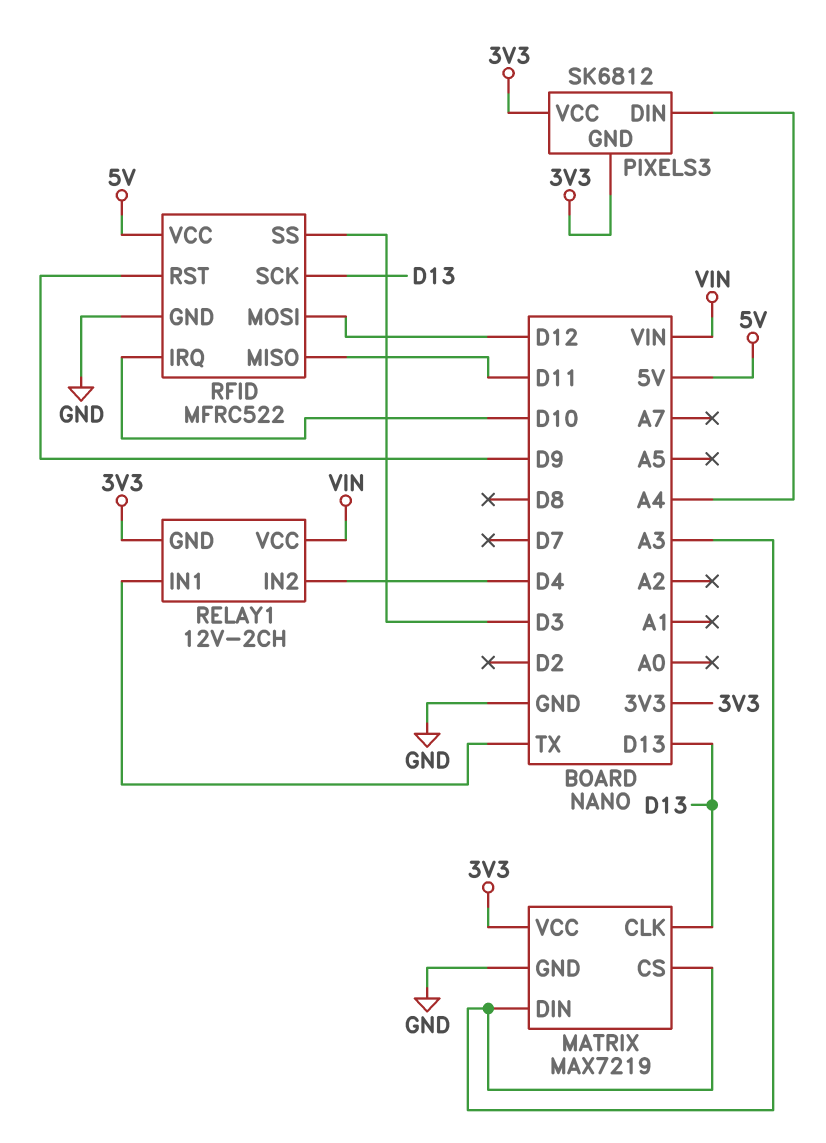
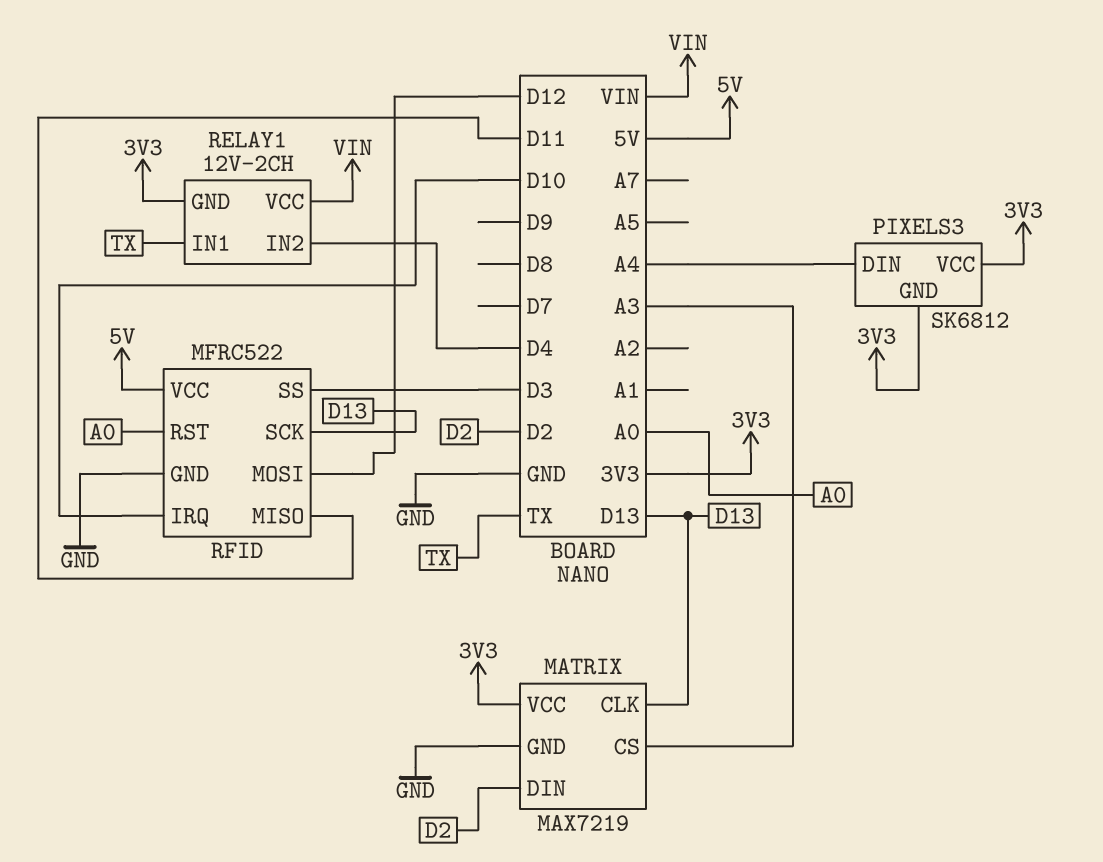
MATRIX pin DIN: A3 -> D2
RFID pin RST: D9 -> A0

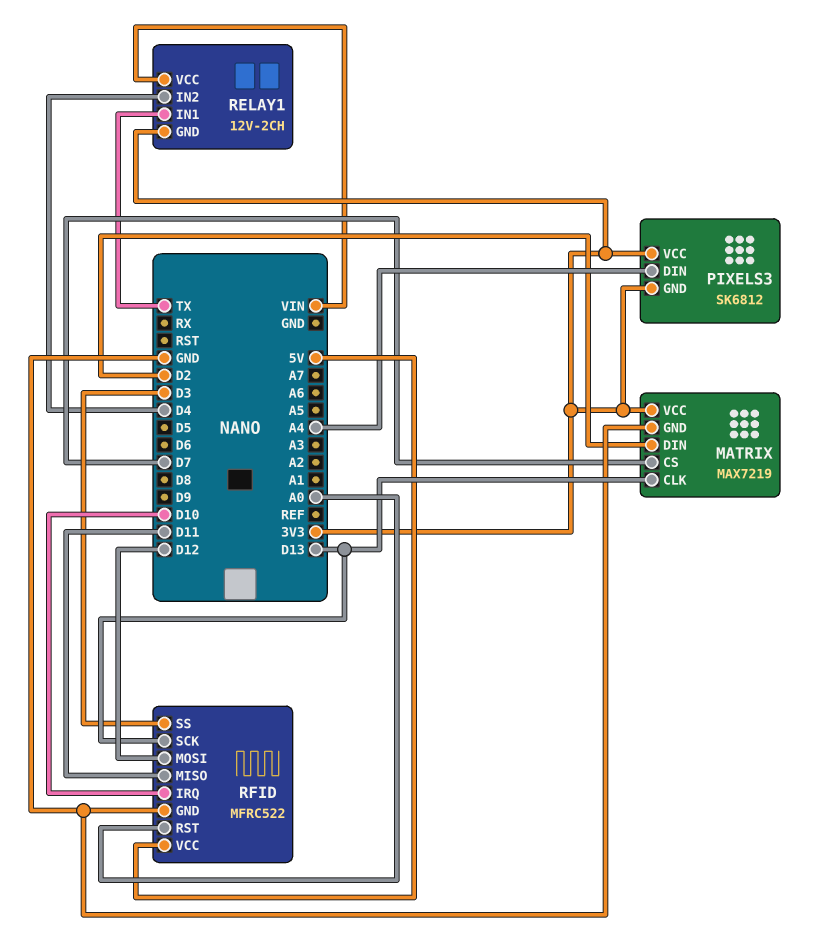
MATRIX pin CS: A3 -> D7

